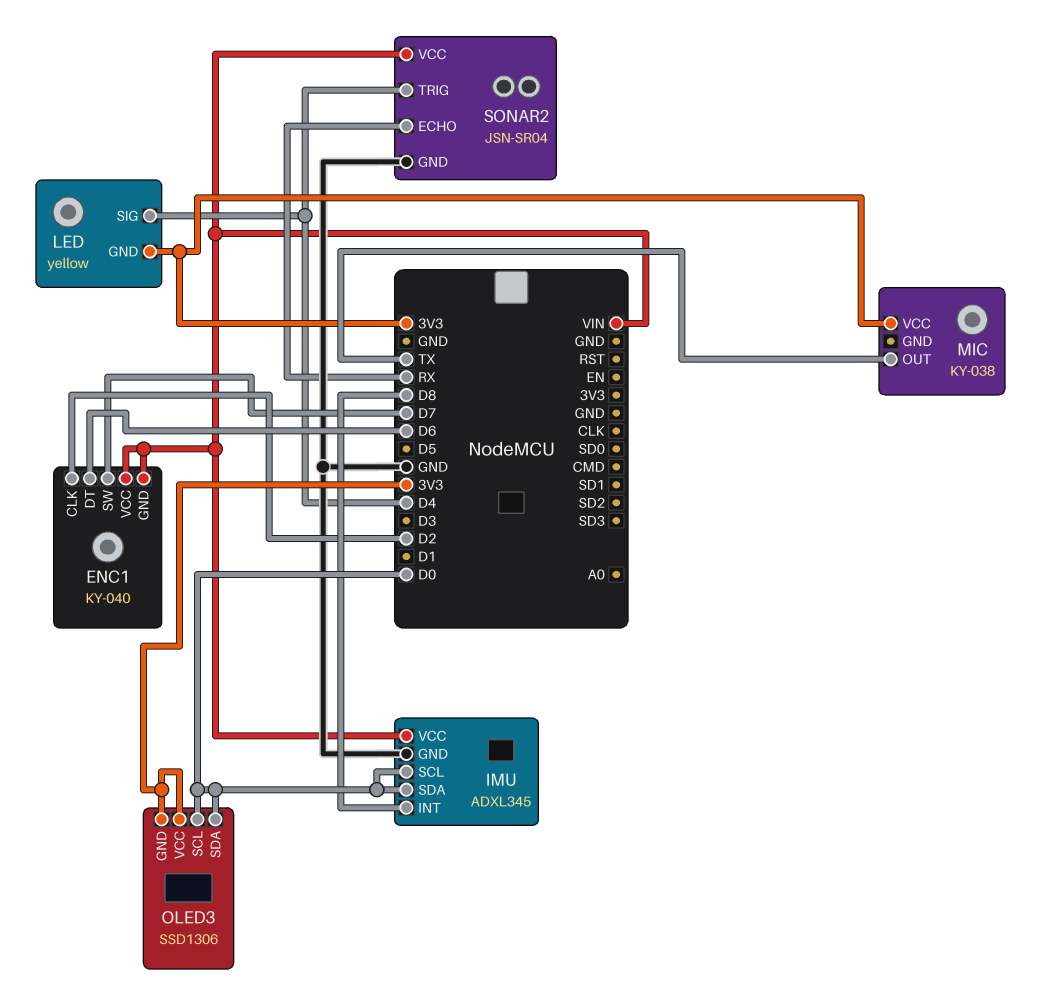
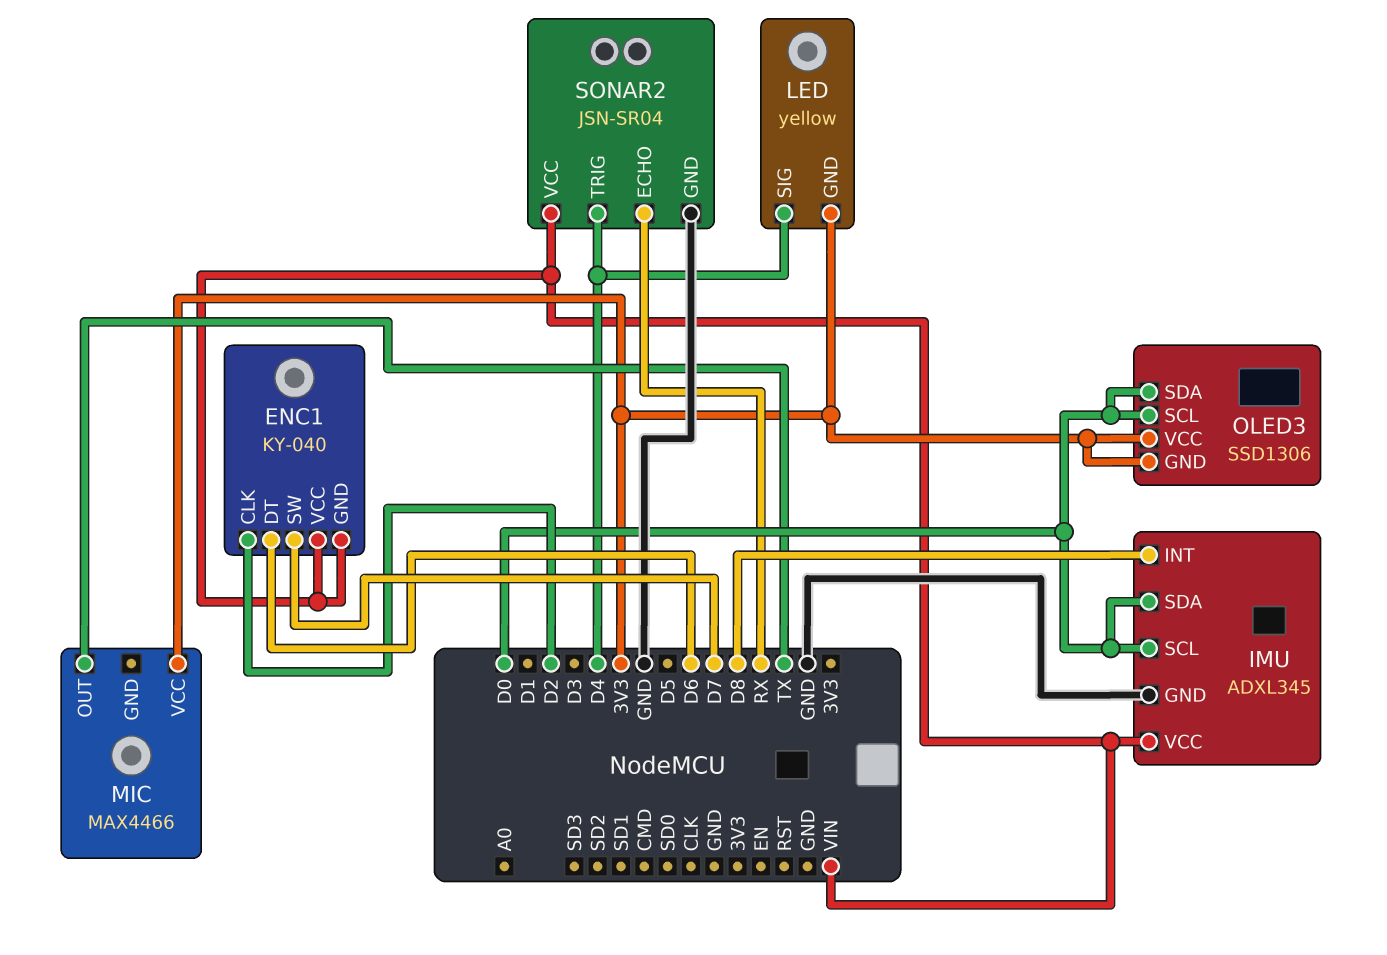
MIC: KY-038 -> MAX4466

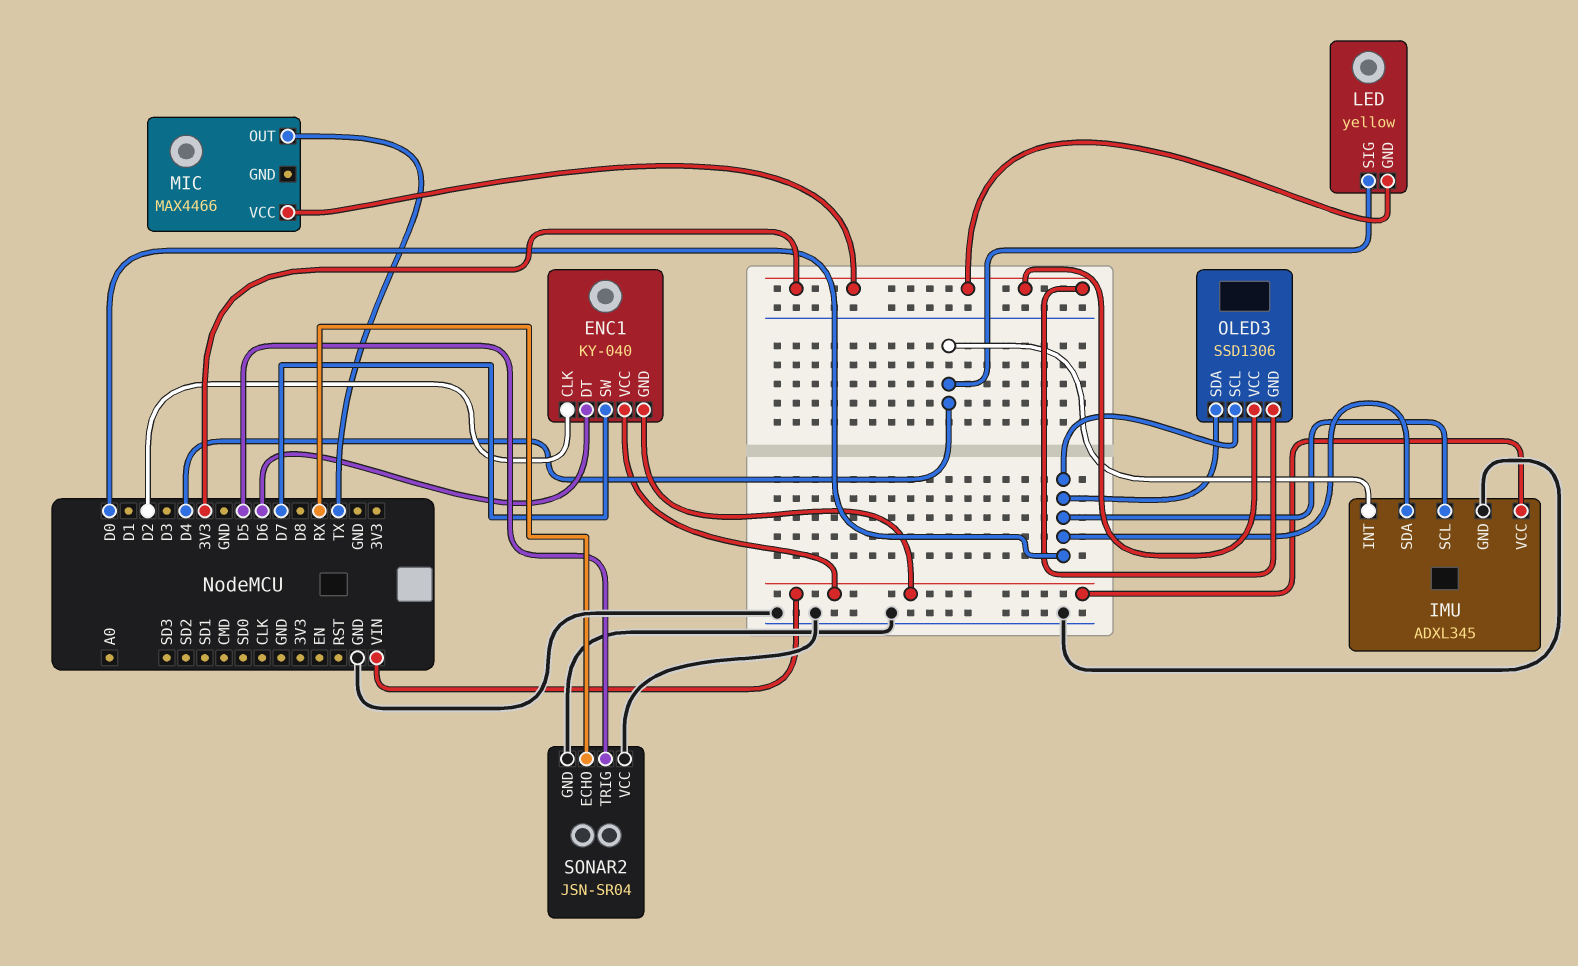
IMU pin INT: D8 -> D4
SONAR2 pin TRIG: D4 -> D5
SONAR2 pin VCC: VIN -> GND

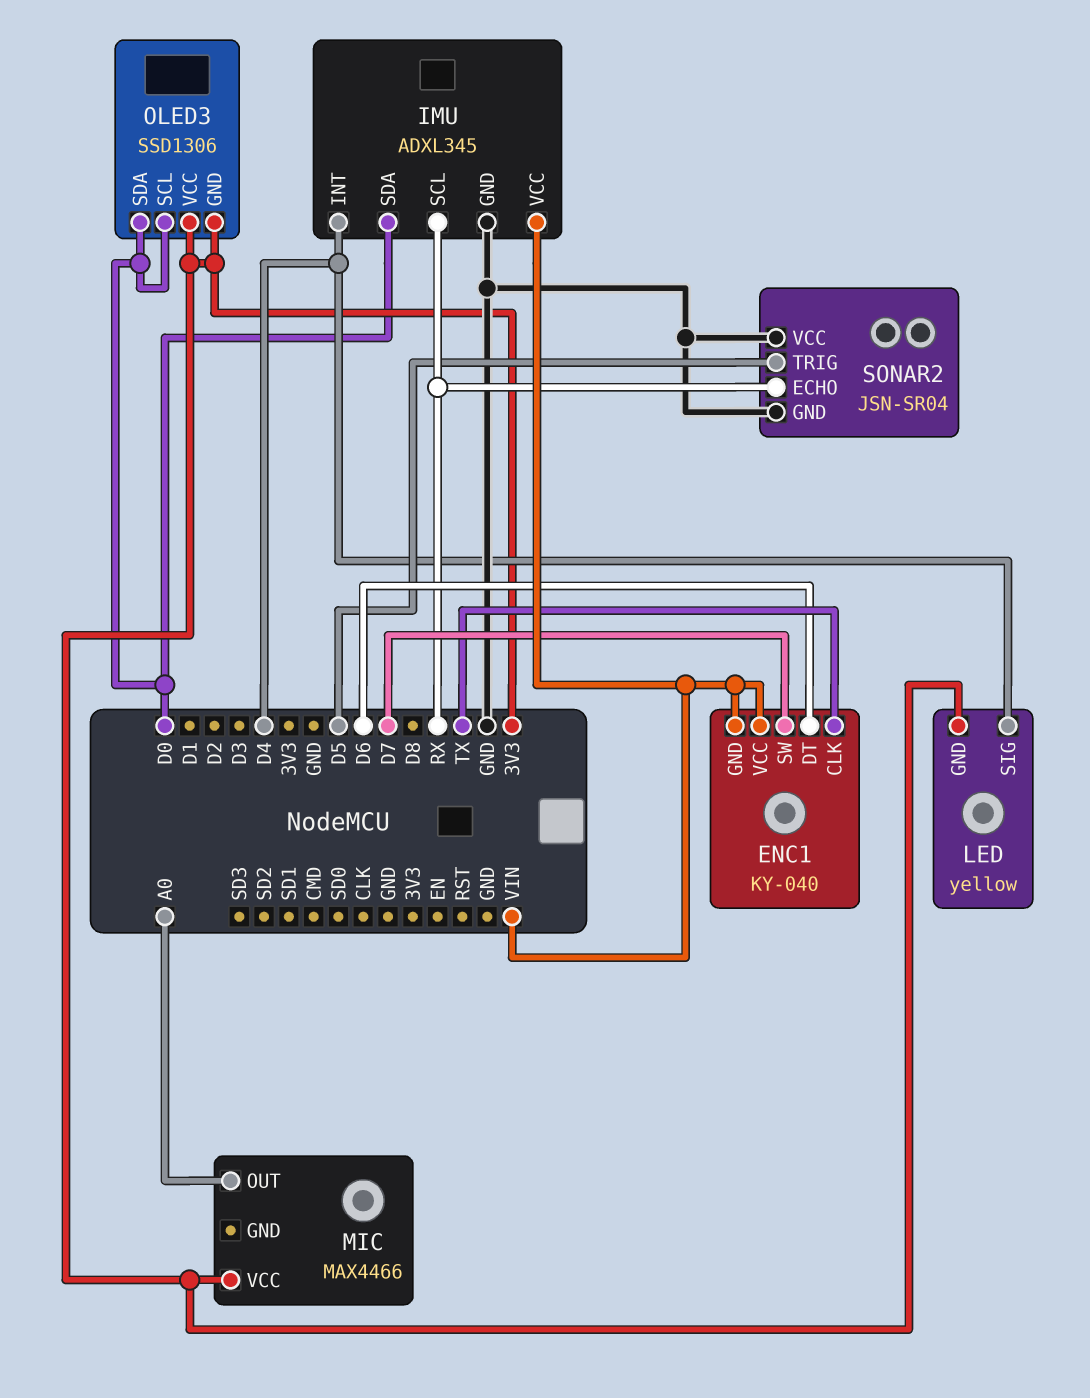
ENC1 pin CLK: D2 -> TX
IMU pin SCL: D0 -> RX
MIC pin OUT: TX -> A0

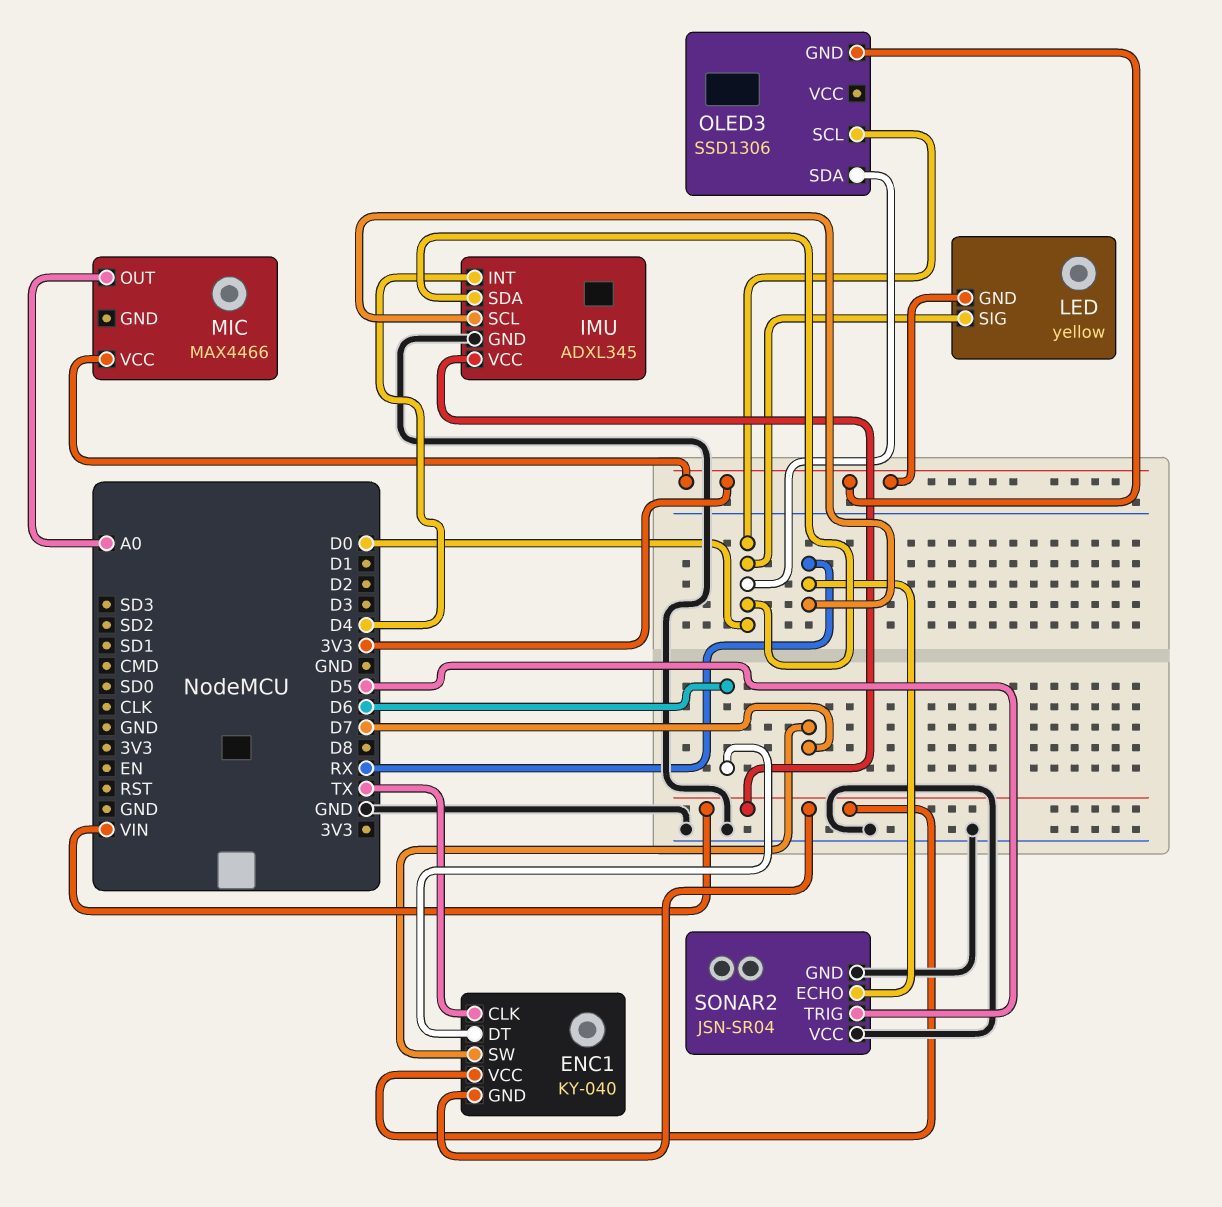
LED pin SIG: D4 -> D0
OLED3 pin VCC: 3V3 -> none

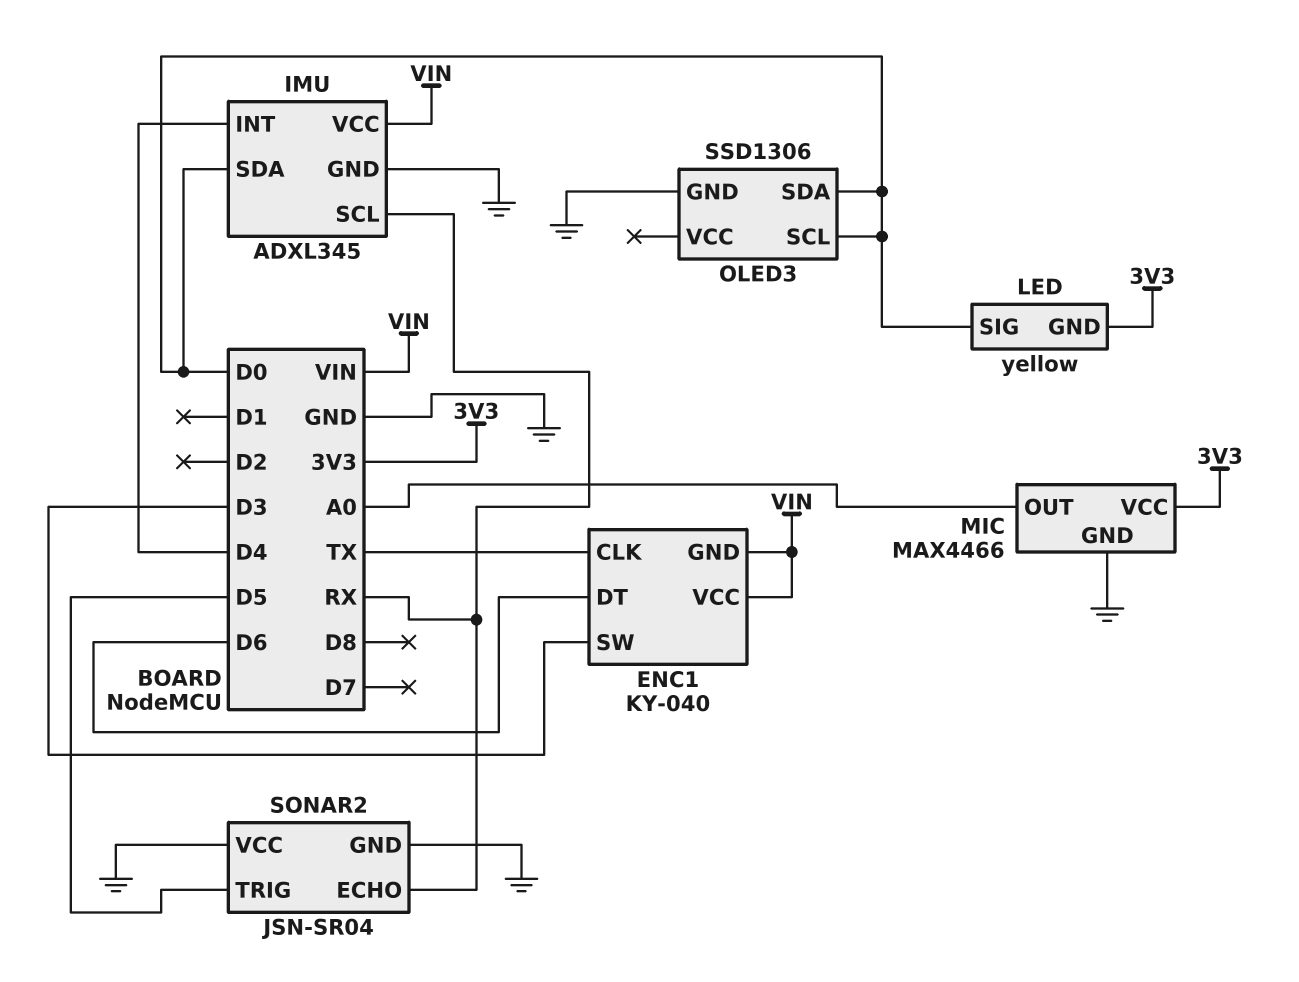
ENC1 pin SW: D7 -> D3
MIC pin GND: none -> GND
OLED3 pin GND: 3V3 -> GND

